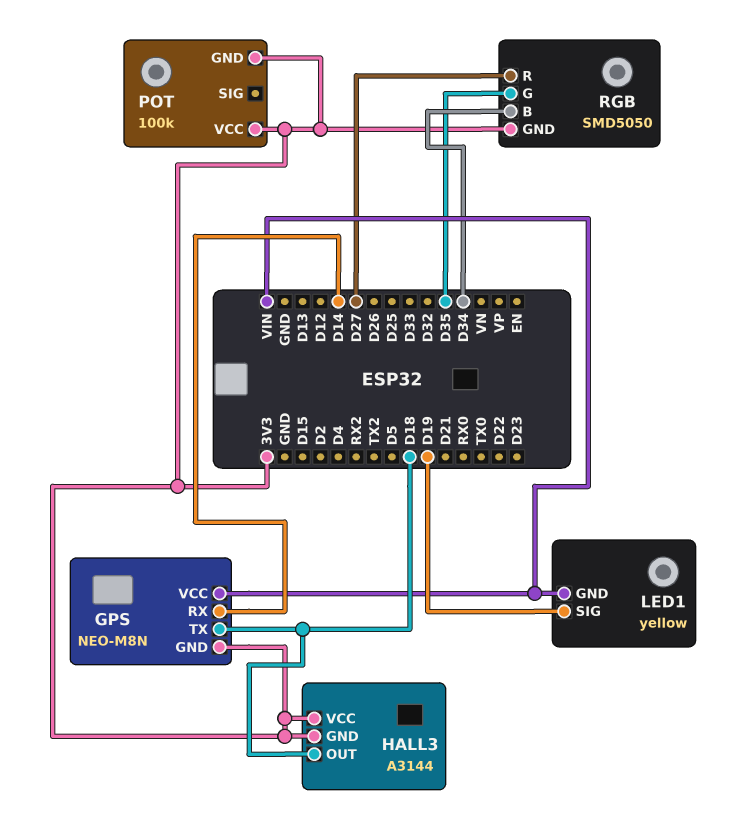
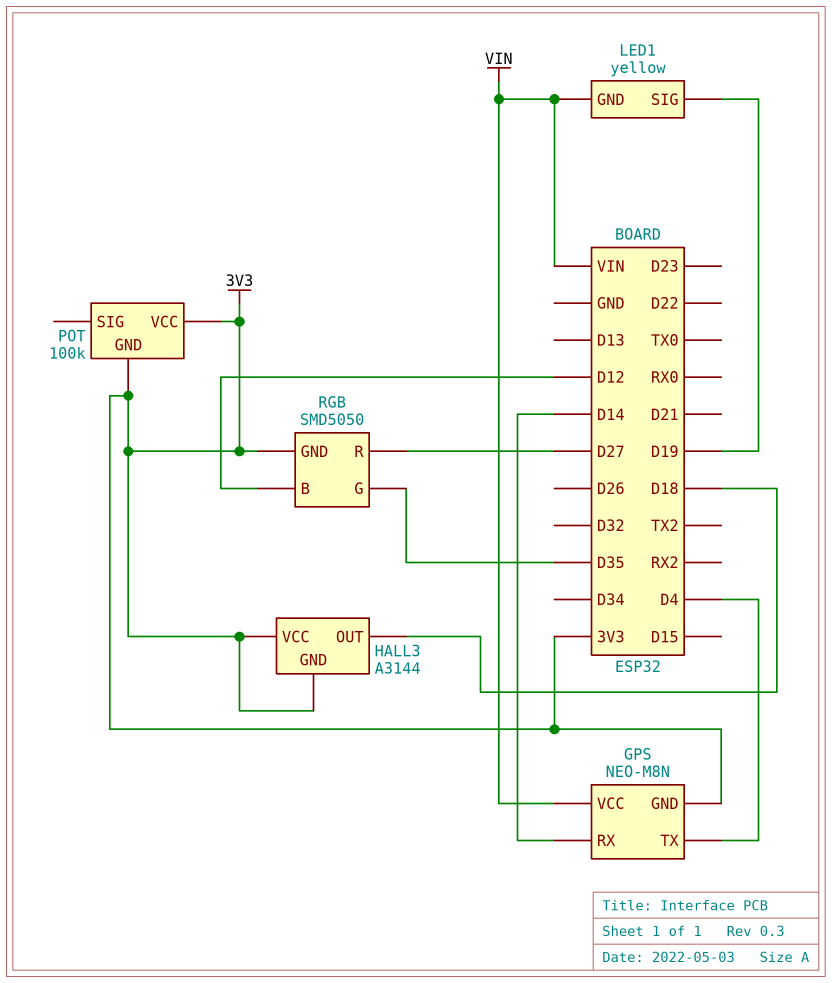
GPS pin TX: D18 -> D4
RGB pin B: D34 -> D12

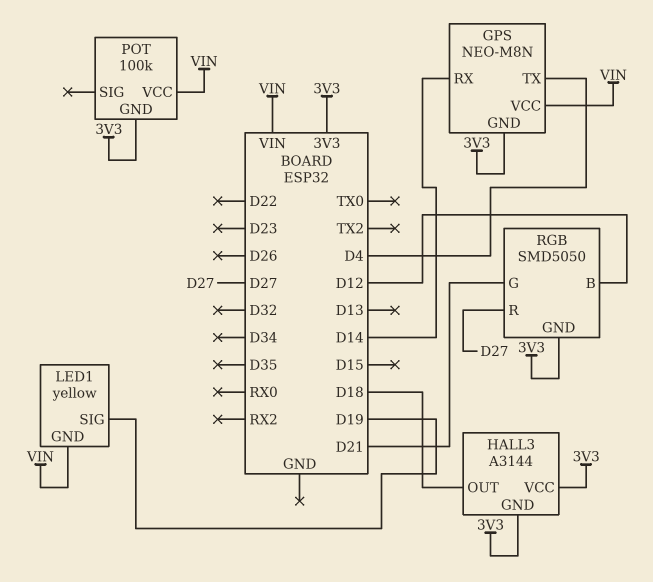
POT pin VCC: 3V3 -> VIN
RGB pin G: D35 -> D21

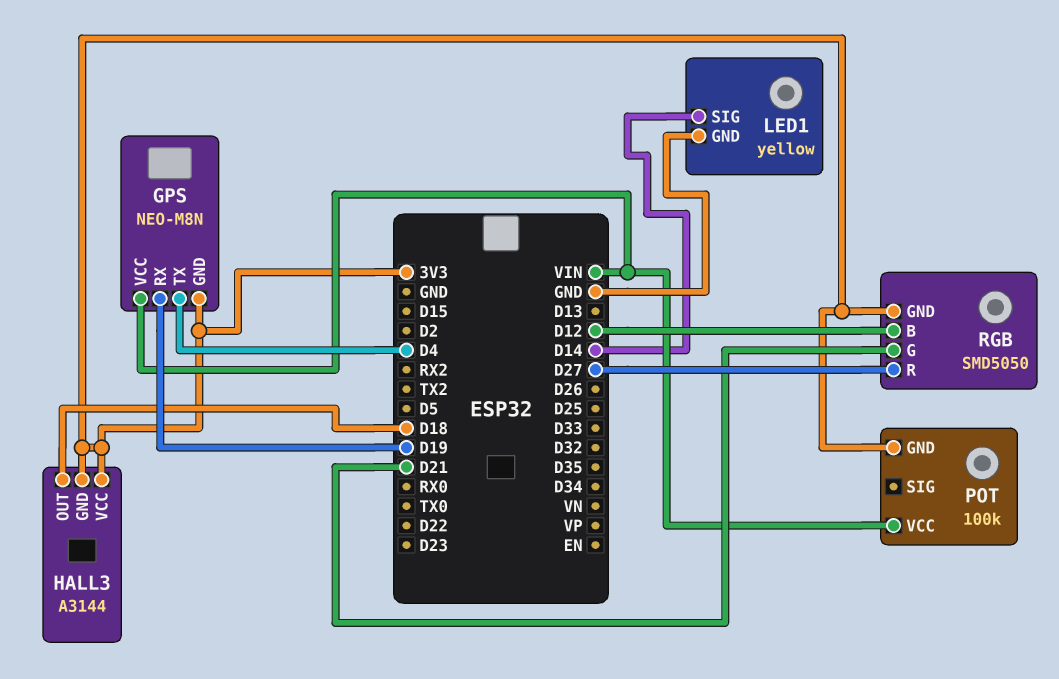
GPS pin RX: D14 -> D19
LED1 pin GND: VIN -> GND
LED1 pin SIG: D19 -> D14

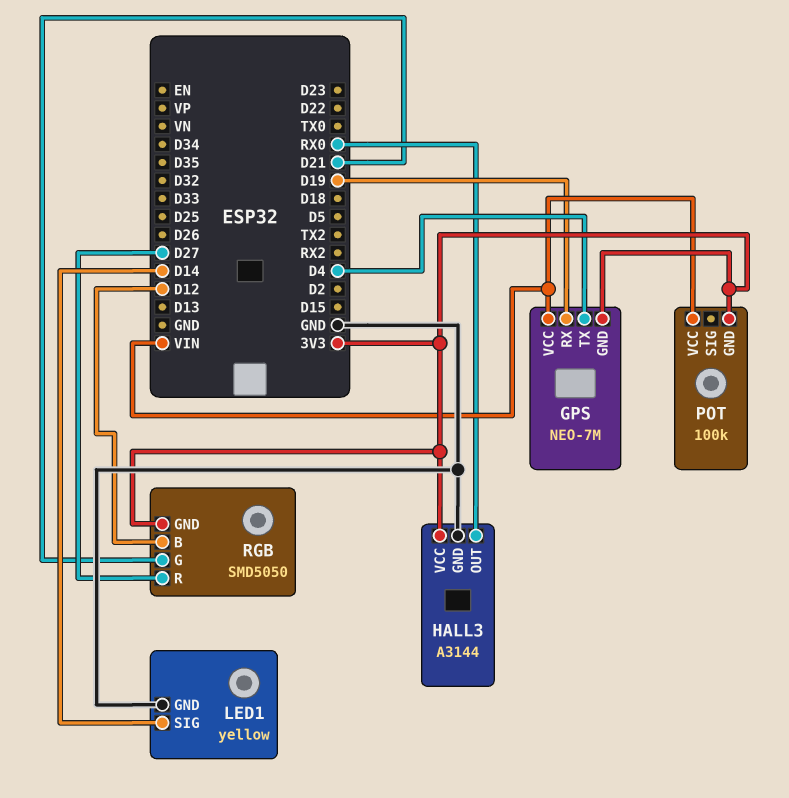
GPS: NEO-M8N -> NEO-7M
HALL3 pin GND: 3V3 -> GND
HALL3 pin OUT: D18 -> RX0

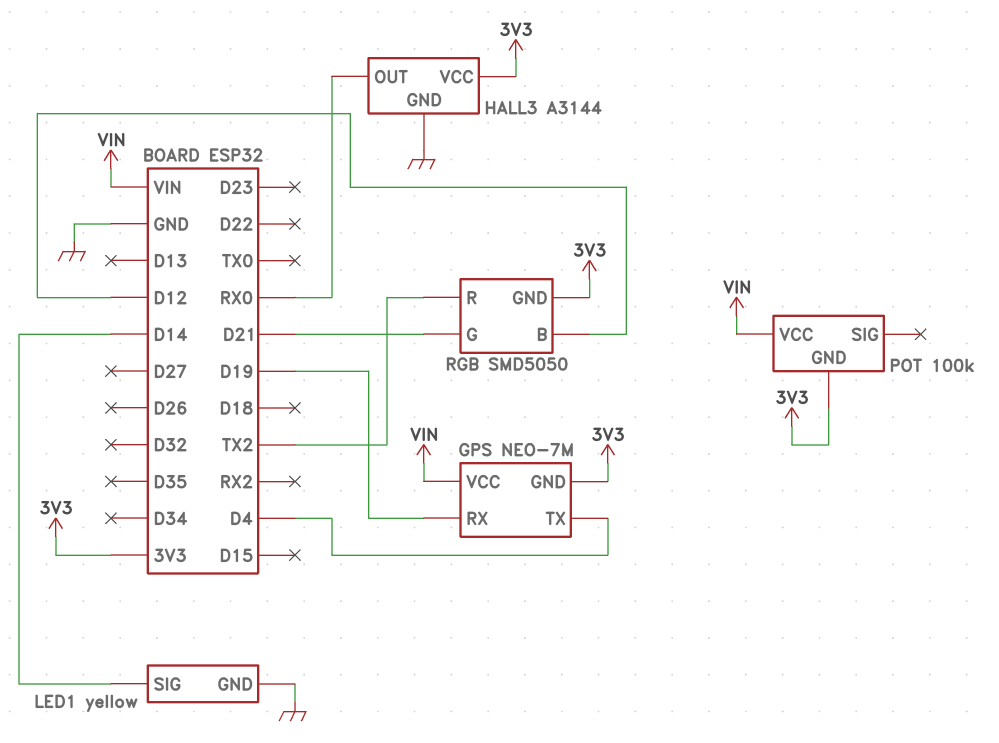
RGB pin R: D27 -> TX2

